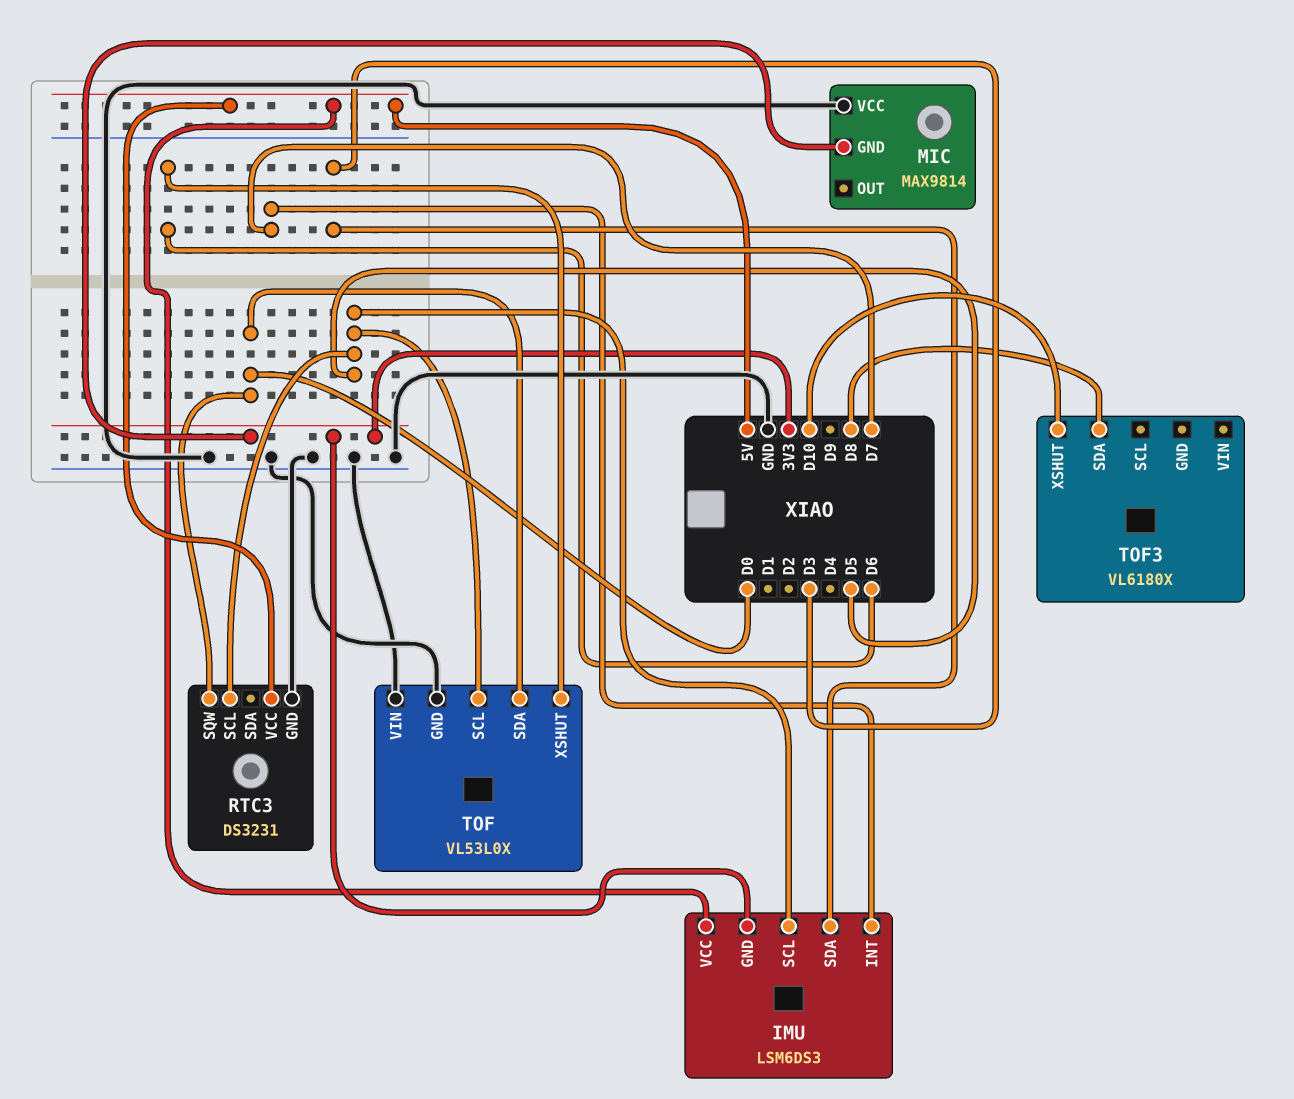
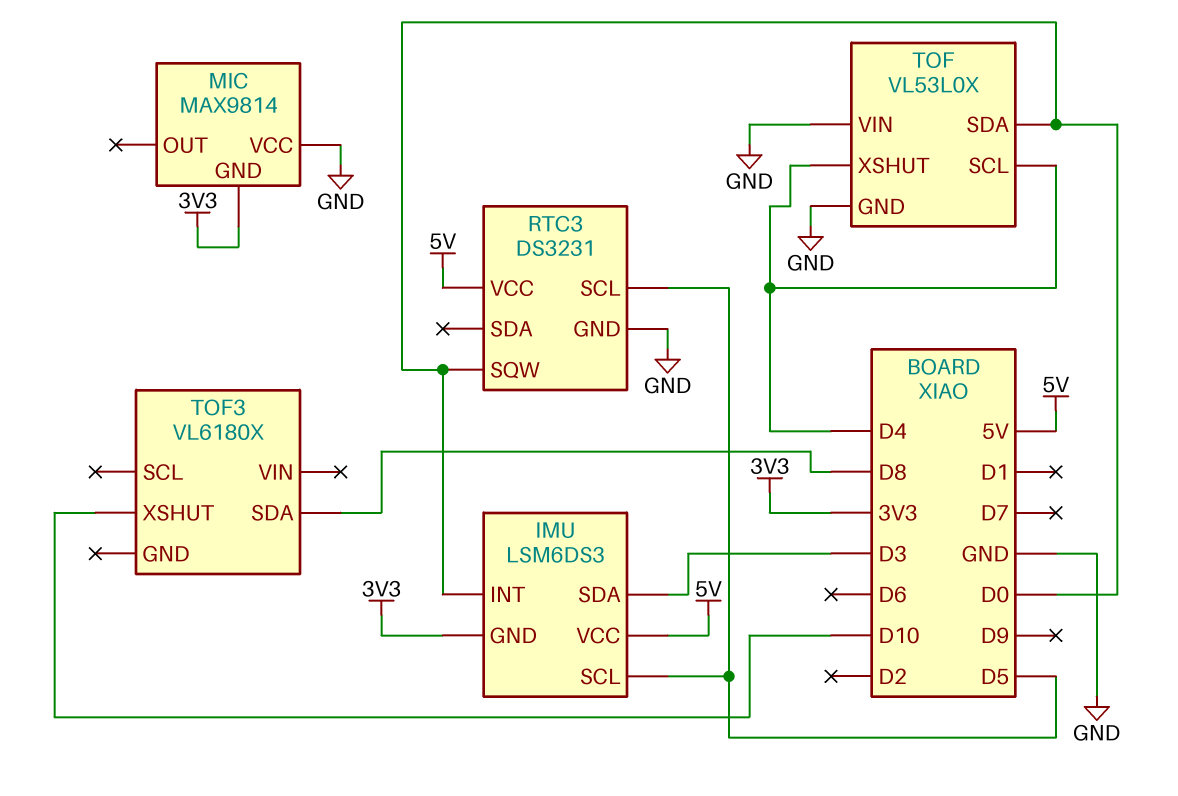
IMU pin INT: D7 -> D0
TOF pin SCL: D5 -> D4
TOF pin XSHUT: D6 -> D4

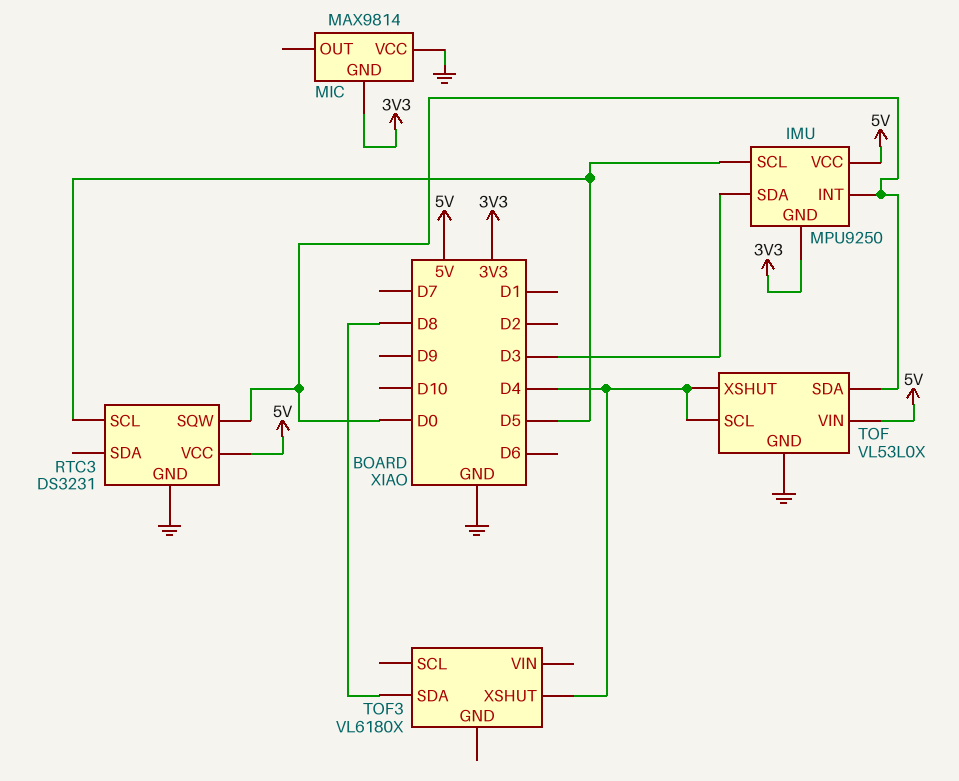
IMU: LSM6DS3 -> MPU9250
TOF pin VIN: GND -> 5V
TOF3 pin XSHUT: D10 -> D4

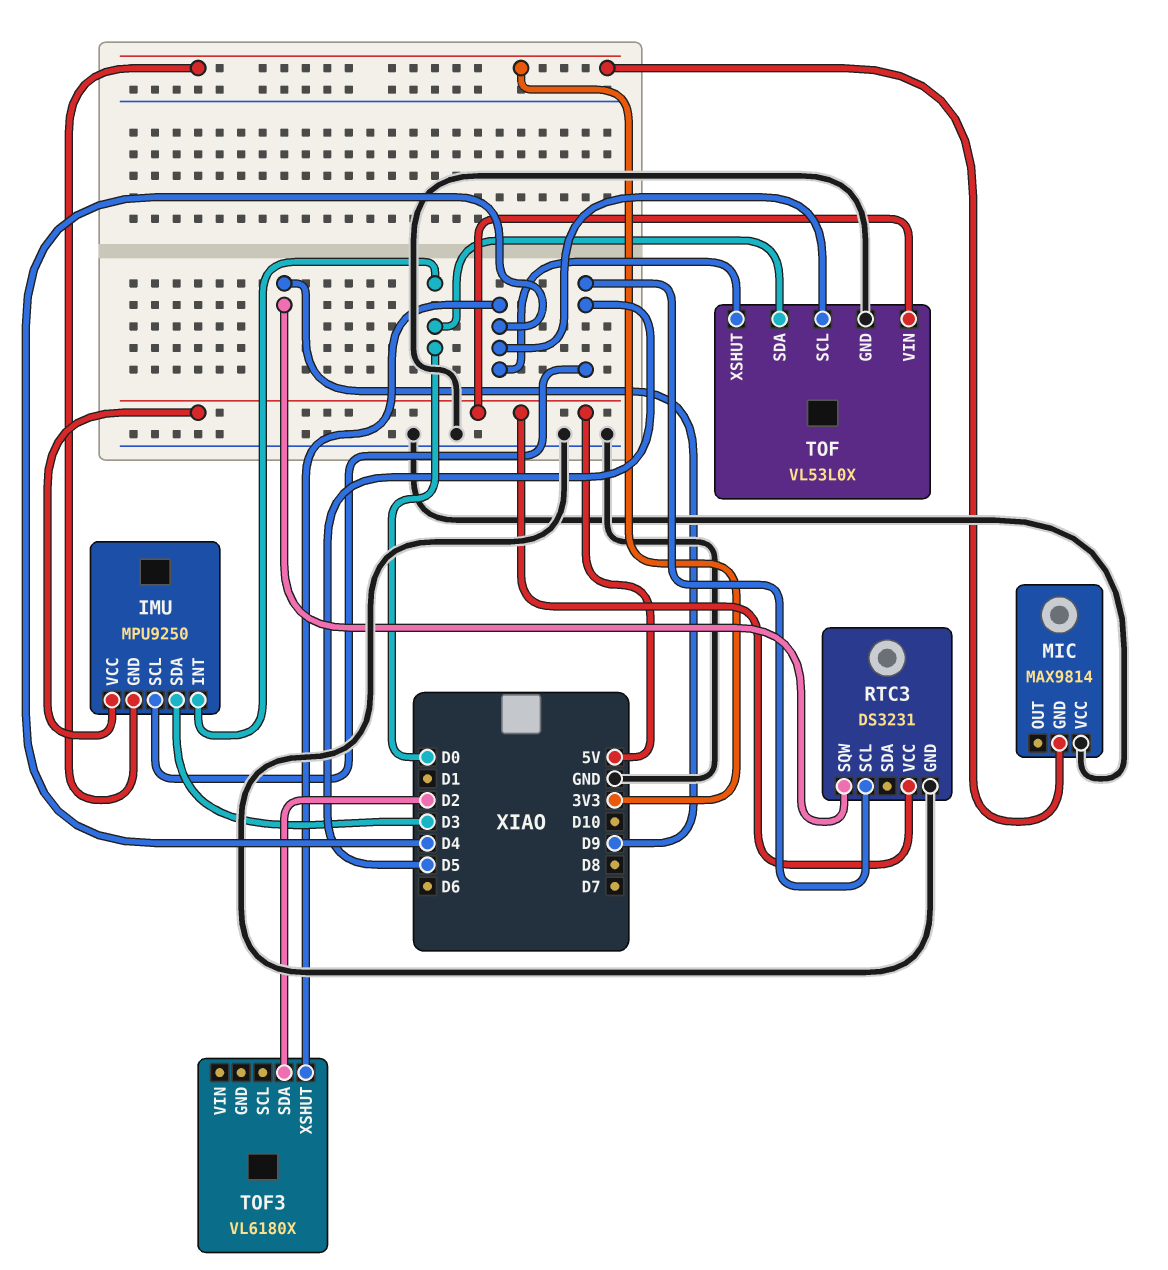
RTC3 pin SQW: D0 -> D9
TOF3 pin SDA: D8 -> D2

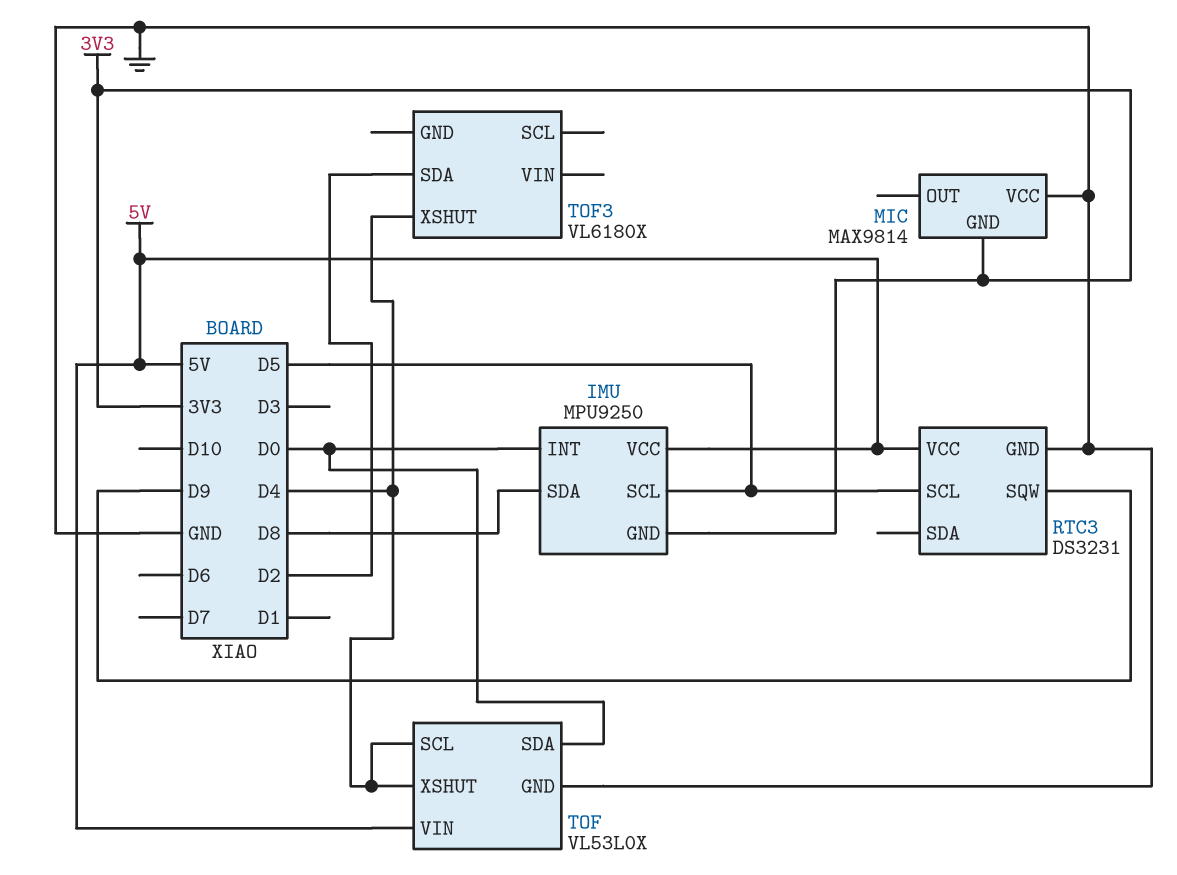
IMU pin SDA: D3 -> D8

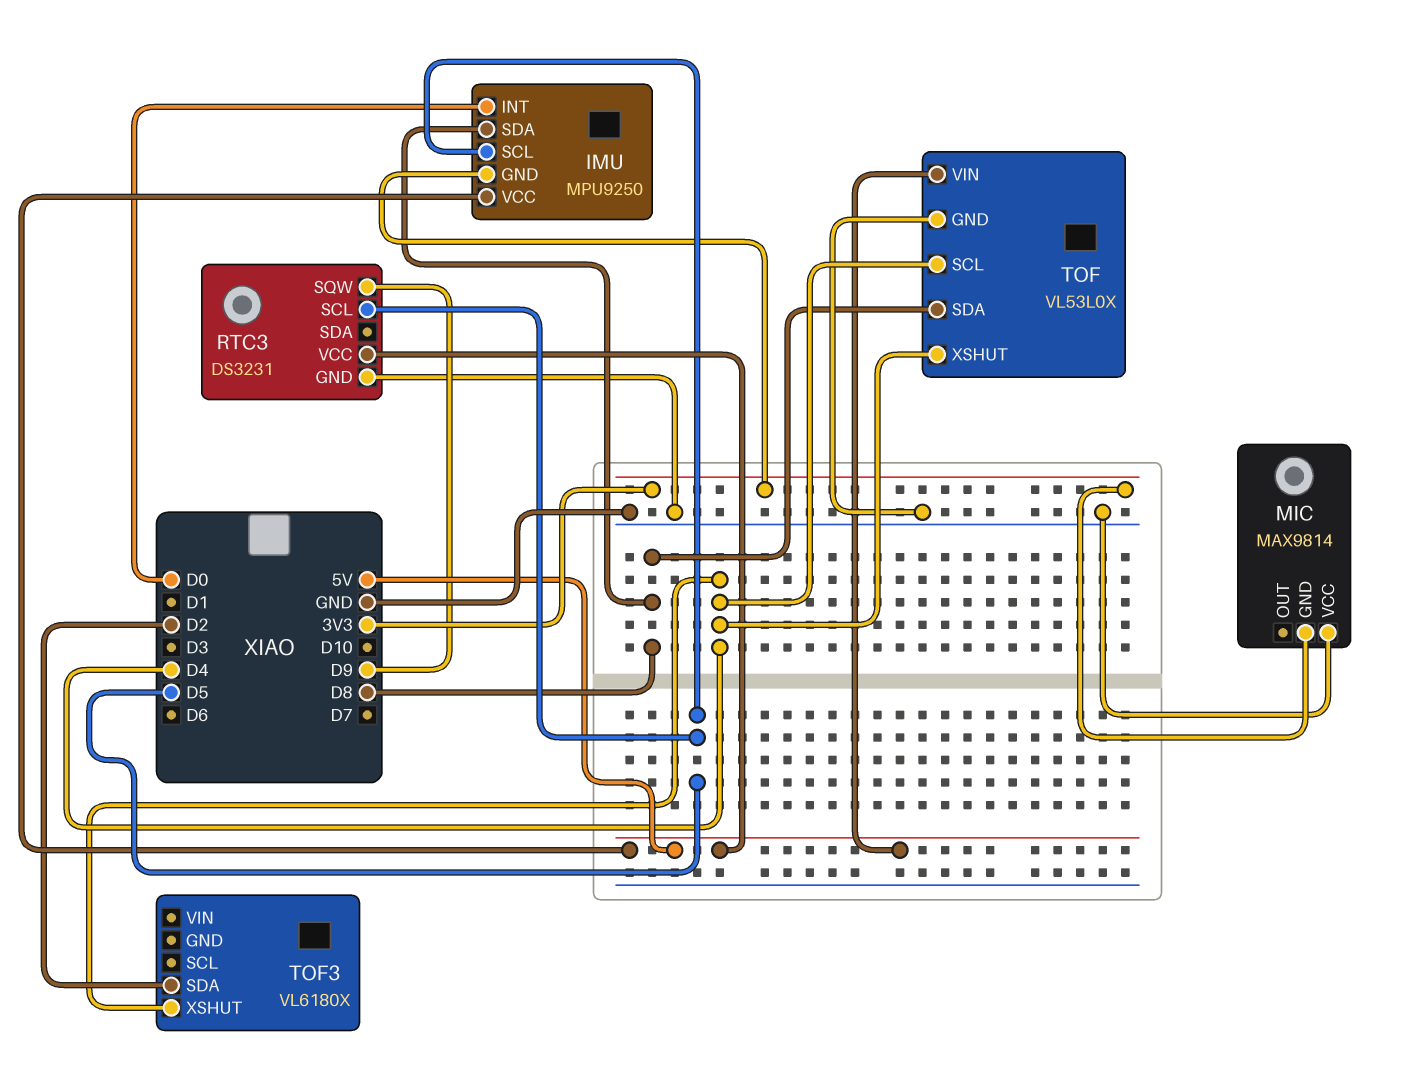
TOF pin SDA: D0 -> D8

